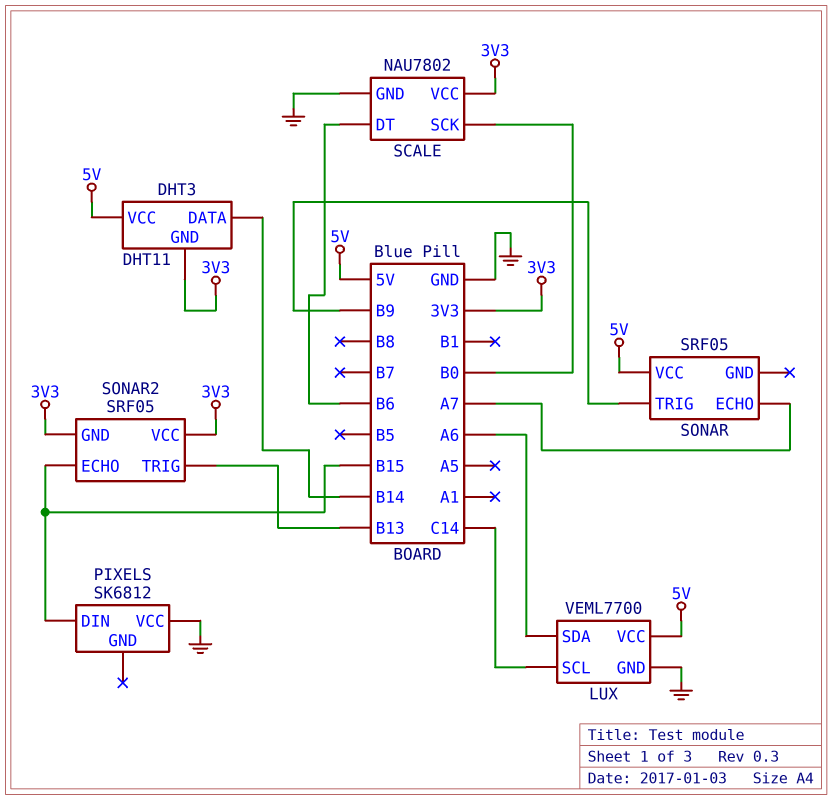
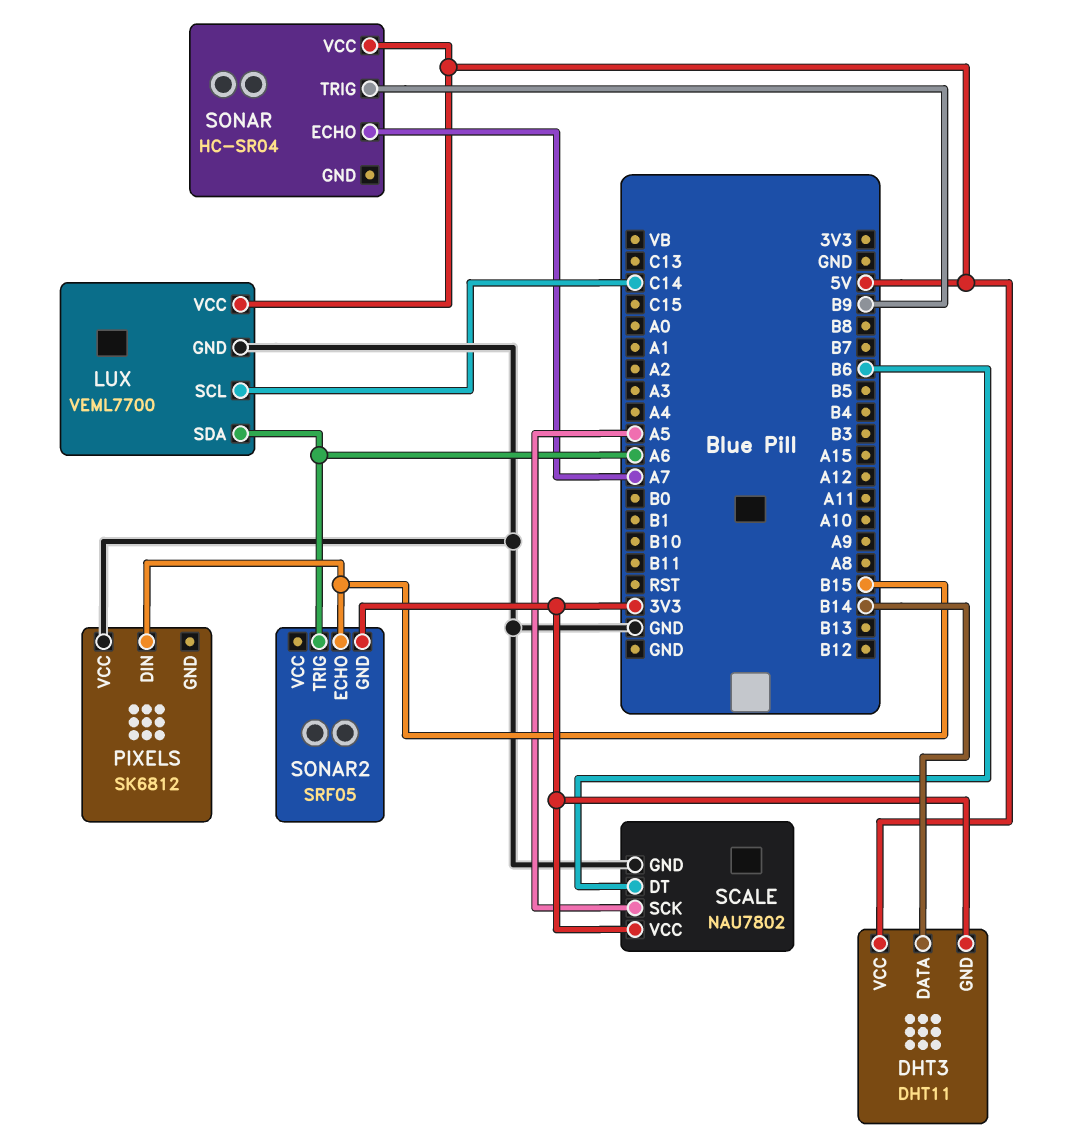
SCALE pin SCK: B0 -> A5
SONAR: SRF05 -> HC-SR04
SONAR2 pin TRIG: B13 -> A6
SONAR2 pin VCC: 3V3 -> none

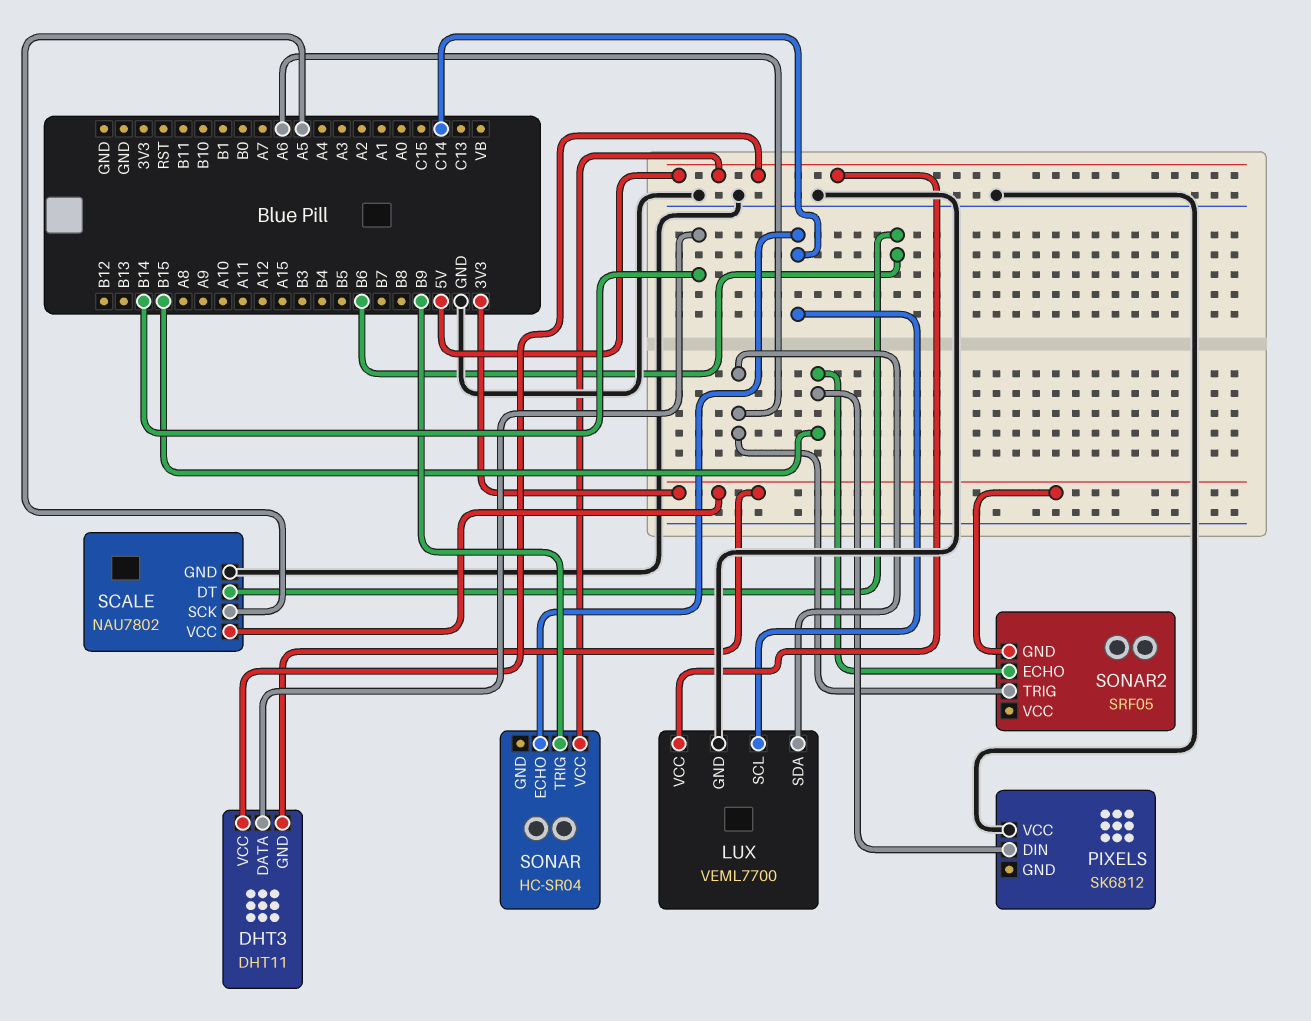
SONAR pin ECHO: A7 -> C14

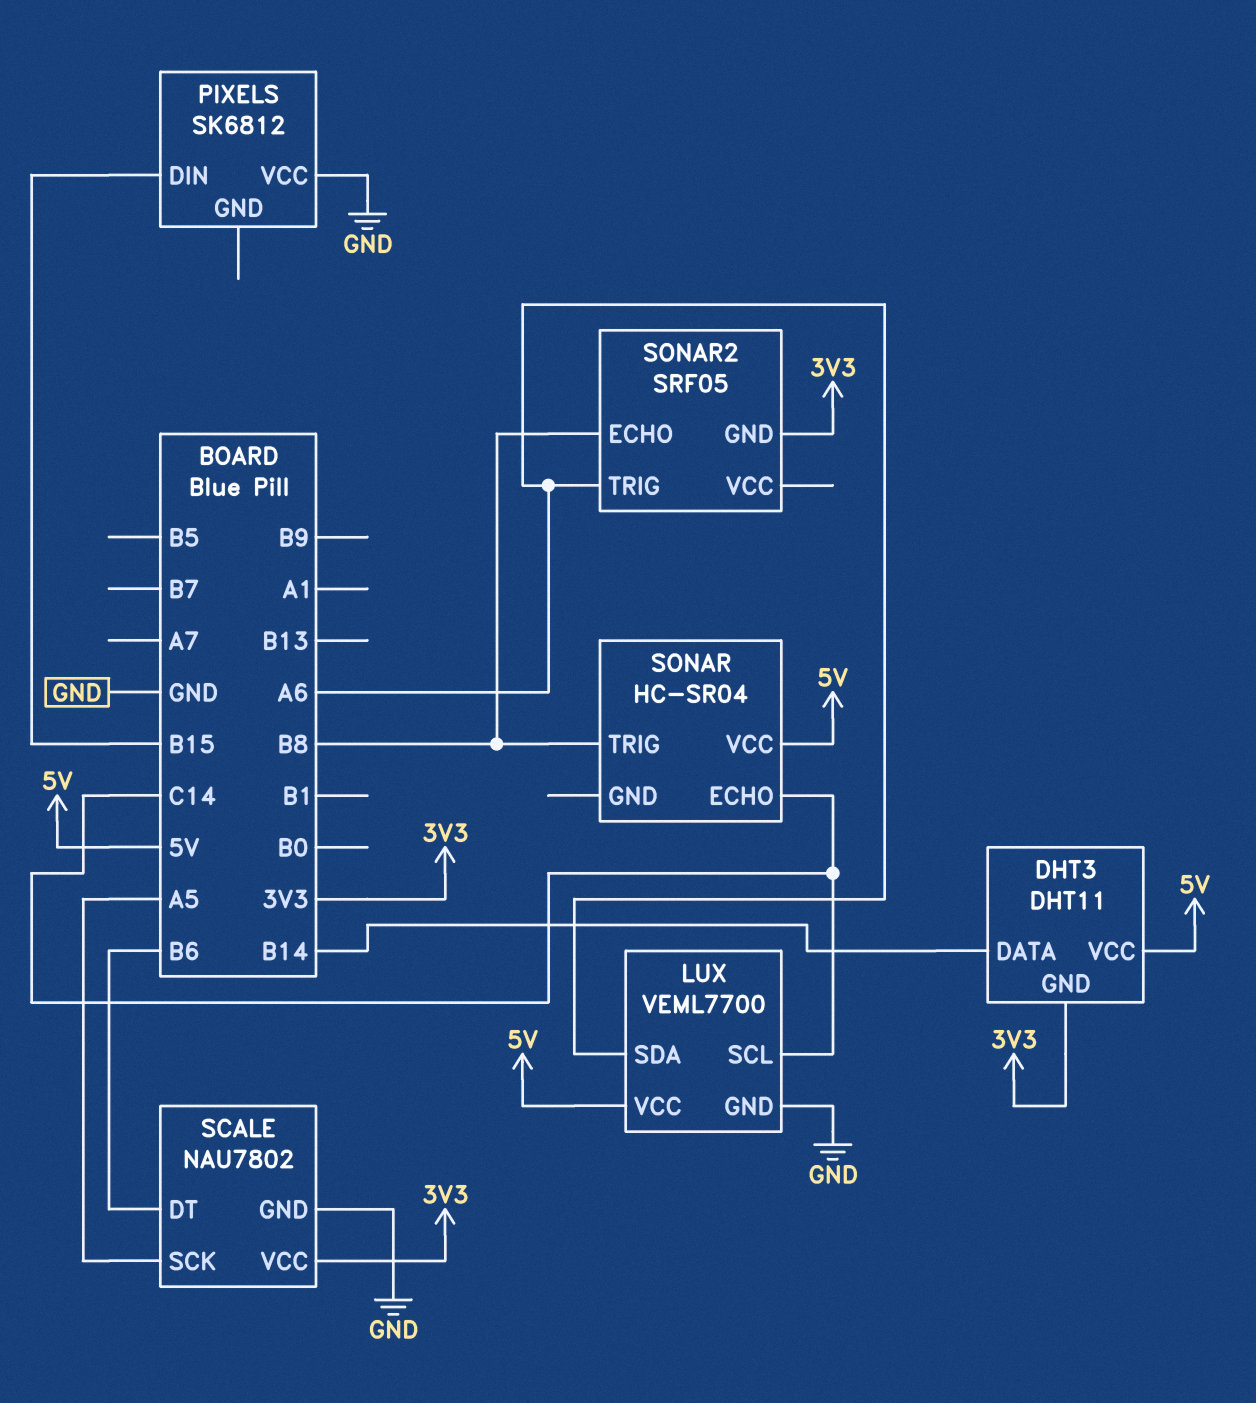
SONAR pin TRIG: B9 -> B8
SONAR2 pin ECHO: B15 -> B8

